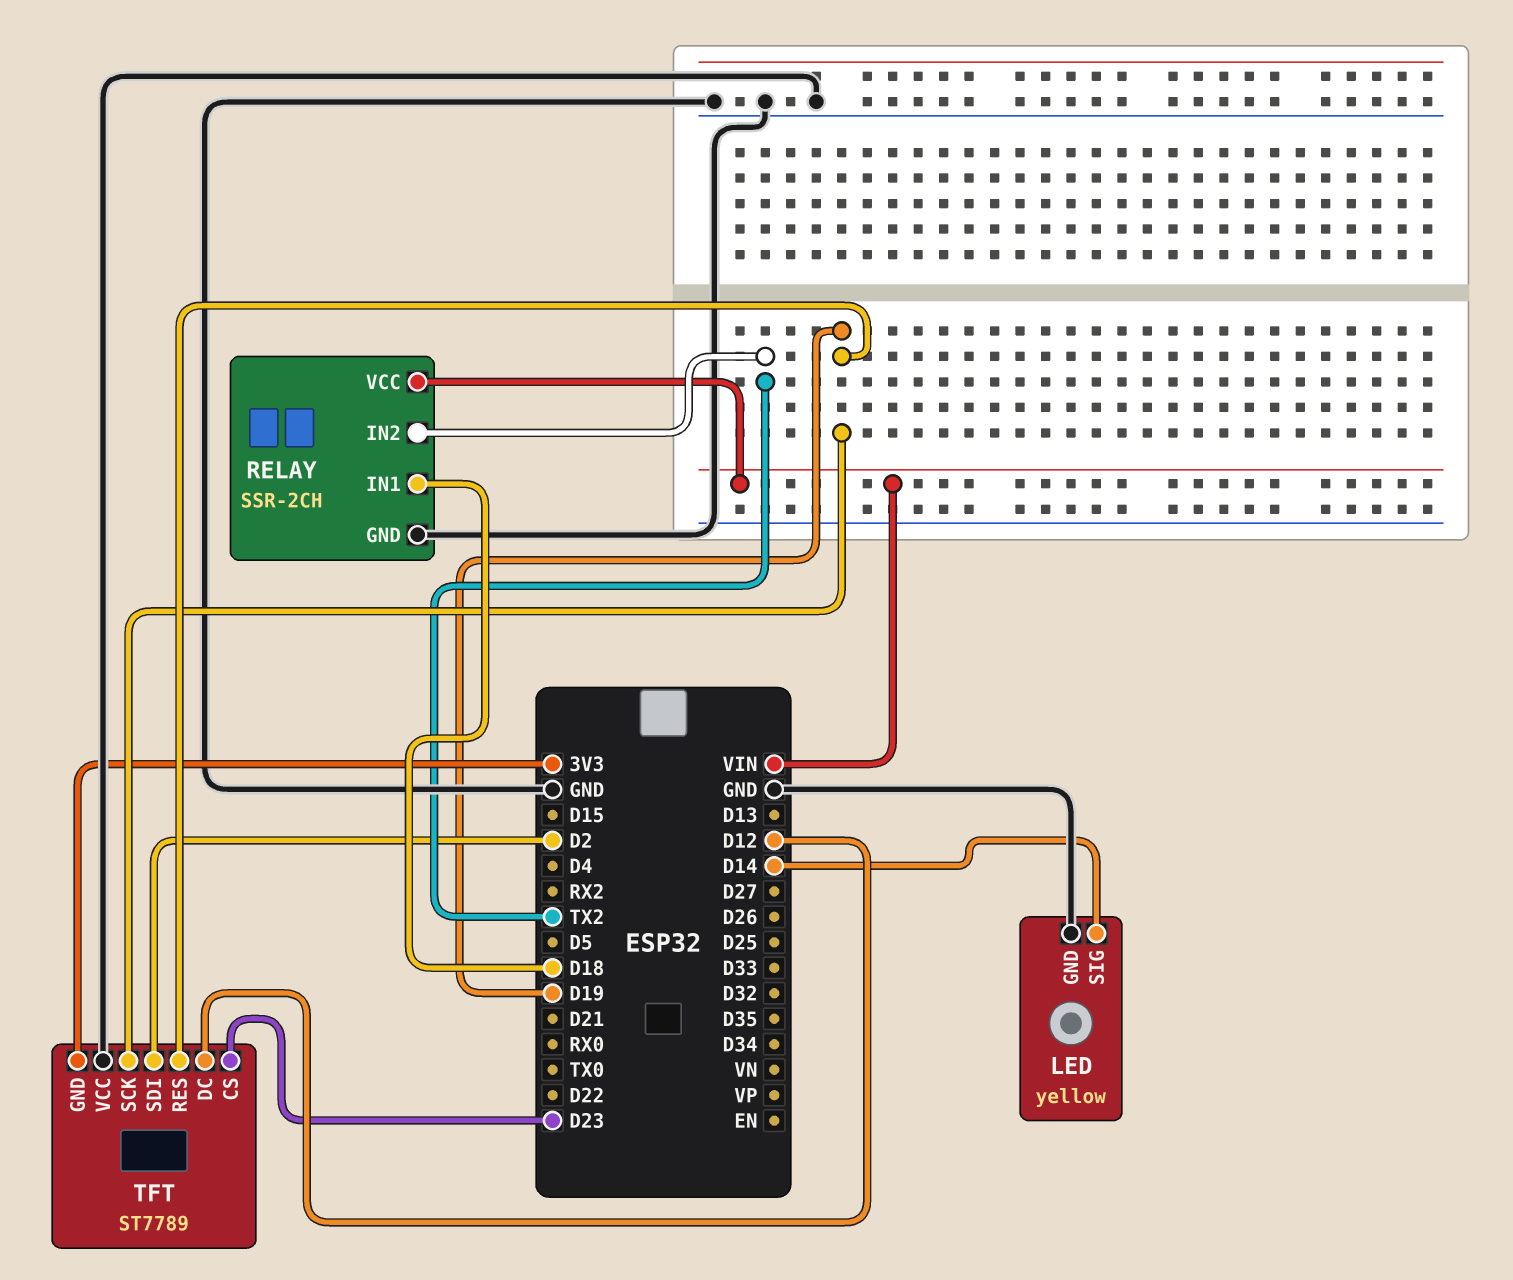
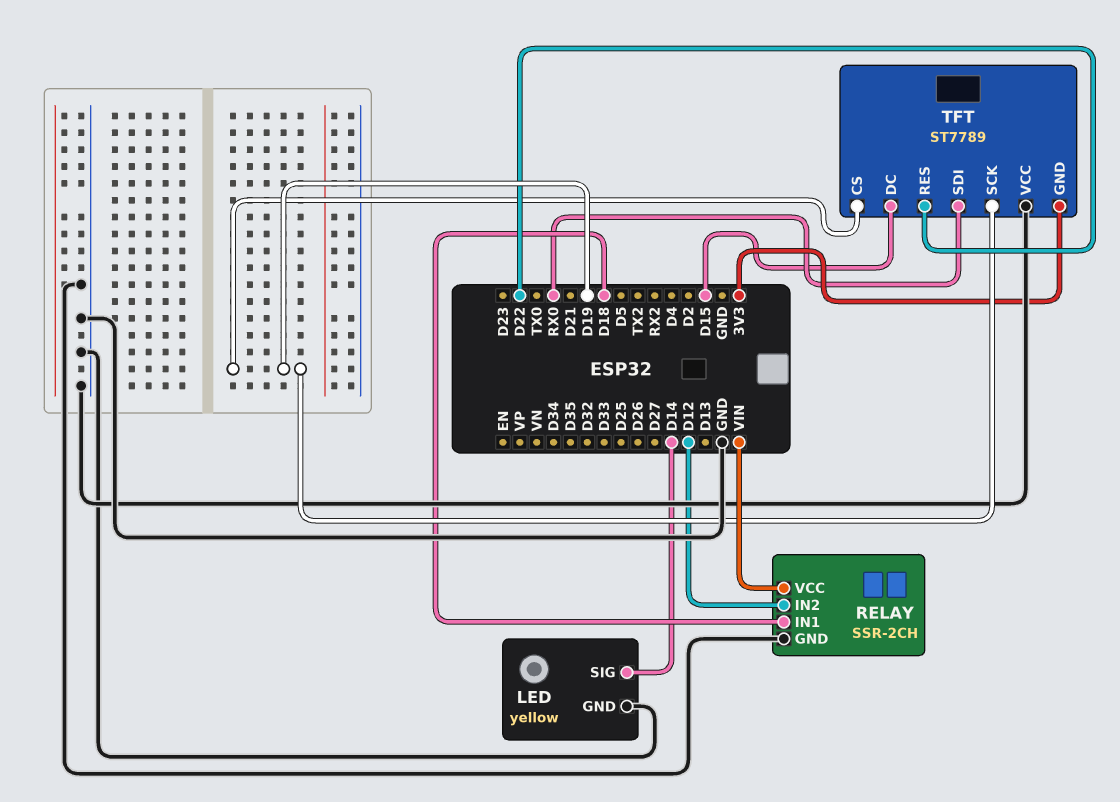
RELAY pin IN2: TX2 -> D12
TFT pin CS: D23 -> D19
TFT pin DC: D12 -> D15
TFT pin RES: D19 -> D22
TFT pin SDI: D2 -> RX0

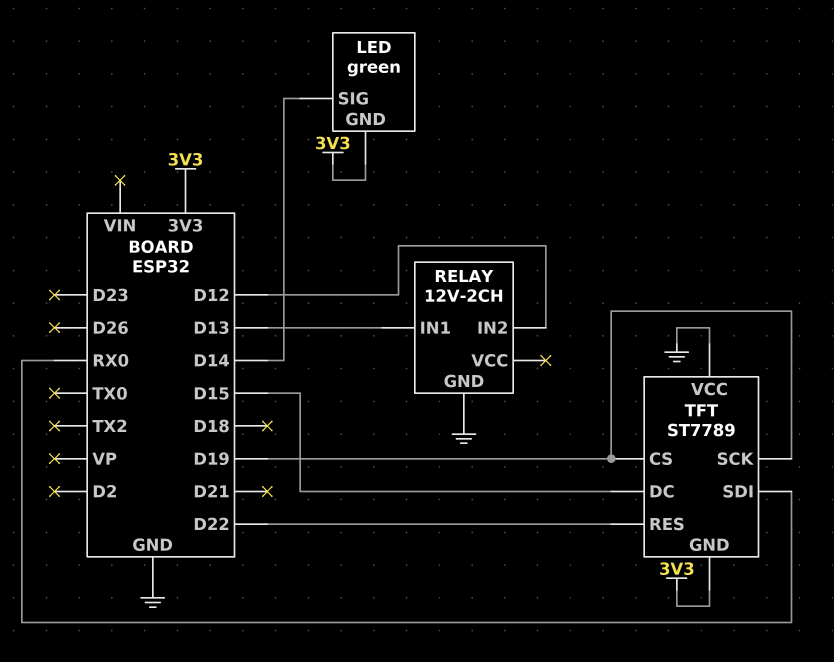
LED: yellow -> green
LED pin GND: GND -> 3V3
RELAY: SSR-2CH -> 12V-2CH
RELAY pin IN1: D18 -> D13
RELAY pin VCC: VIN -> none

